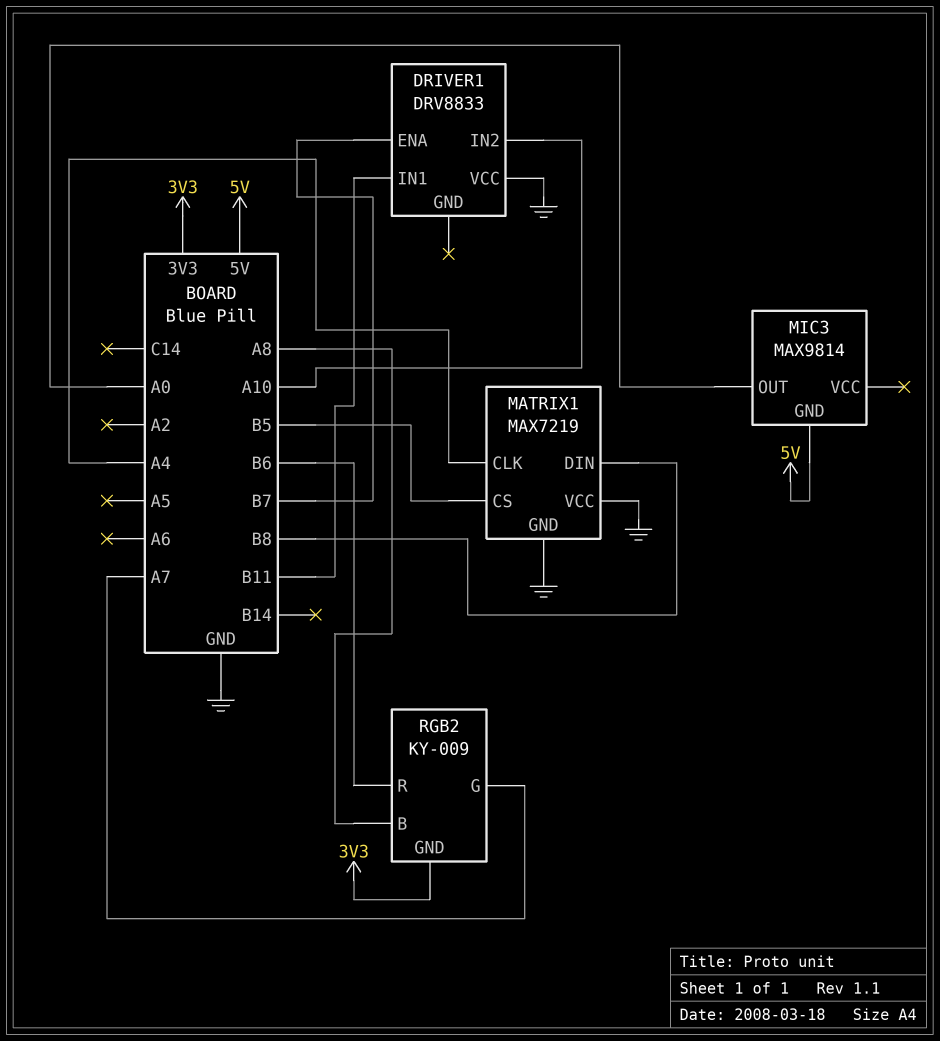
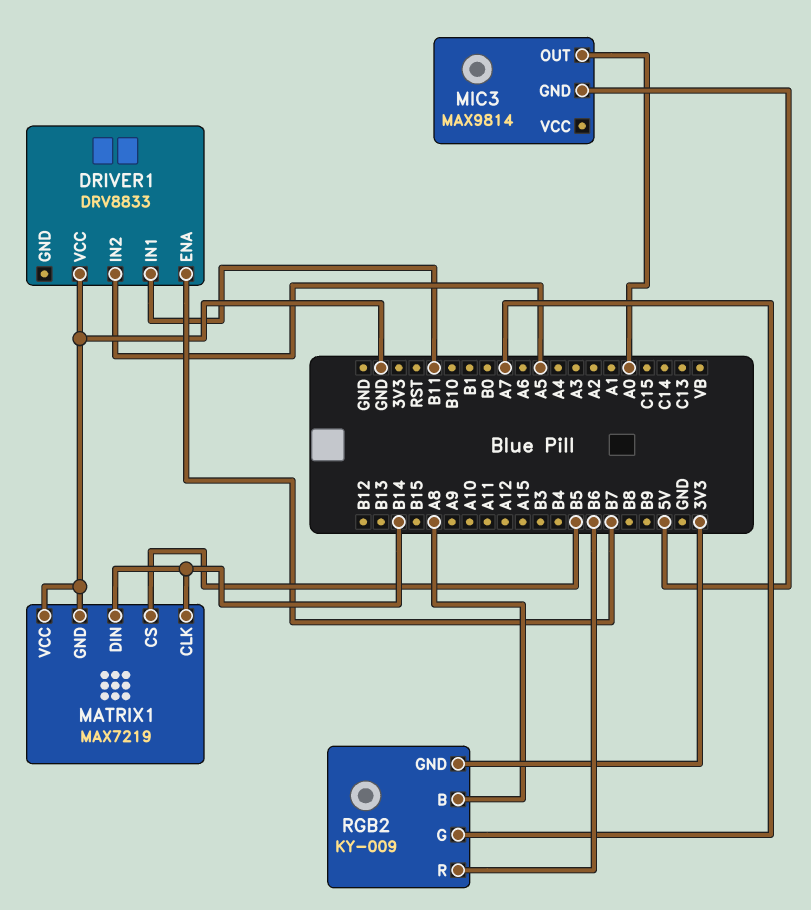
DRIVER1 pin IN2: A10 -> A5
MATRIX1 pin CLK: A4 -> B14
MATRIX1 pin DIN: B8 -> B14

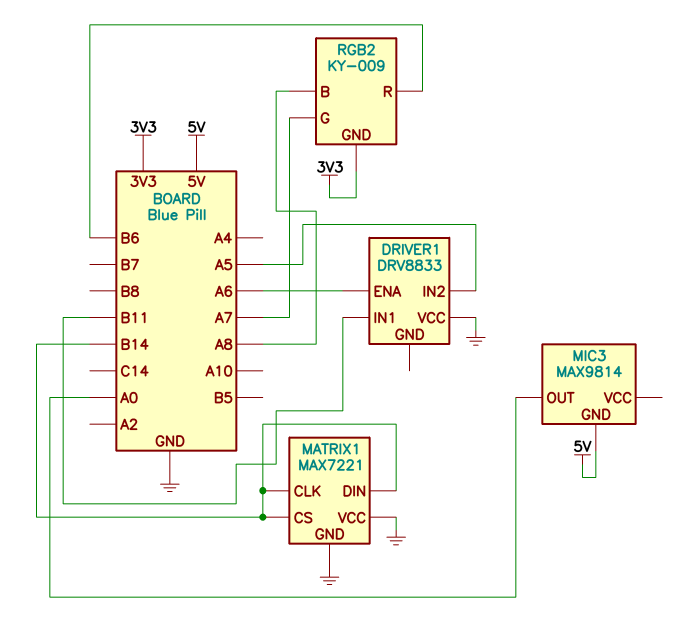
DRIVER1 pin ENA: B7 -> A6
MATRIX1: MAX7219 -> MAX7221
MATRIX1 pin CS: B5 -> B14

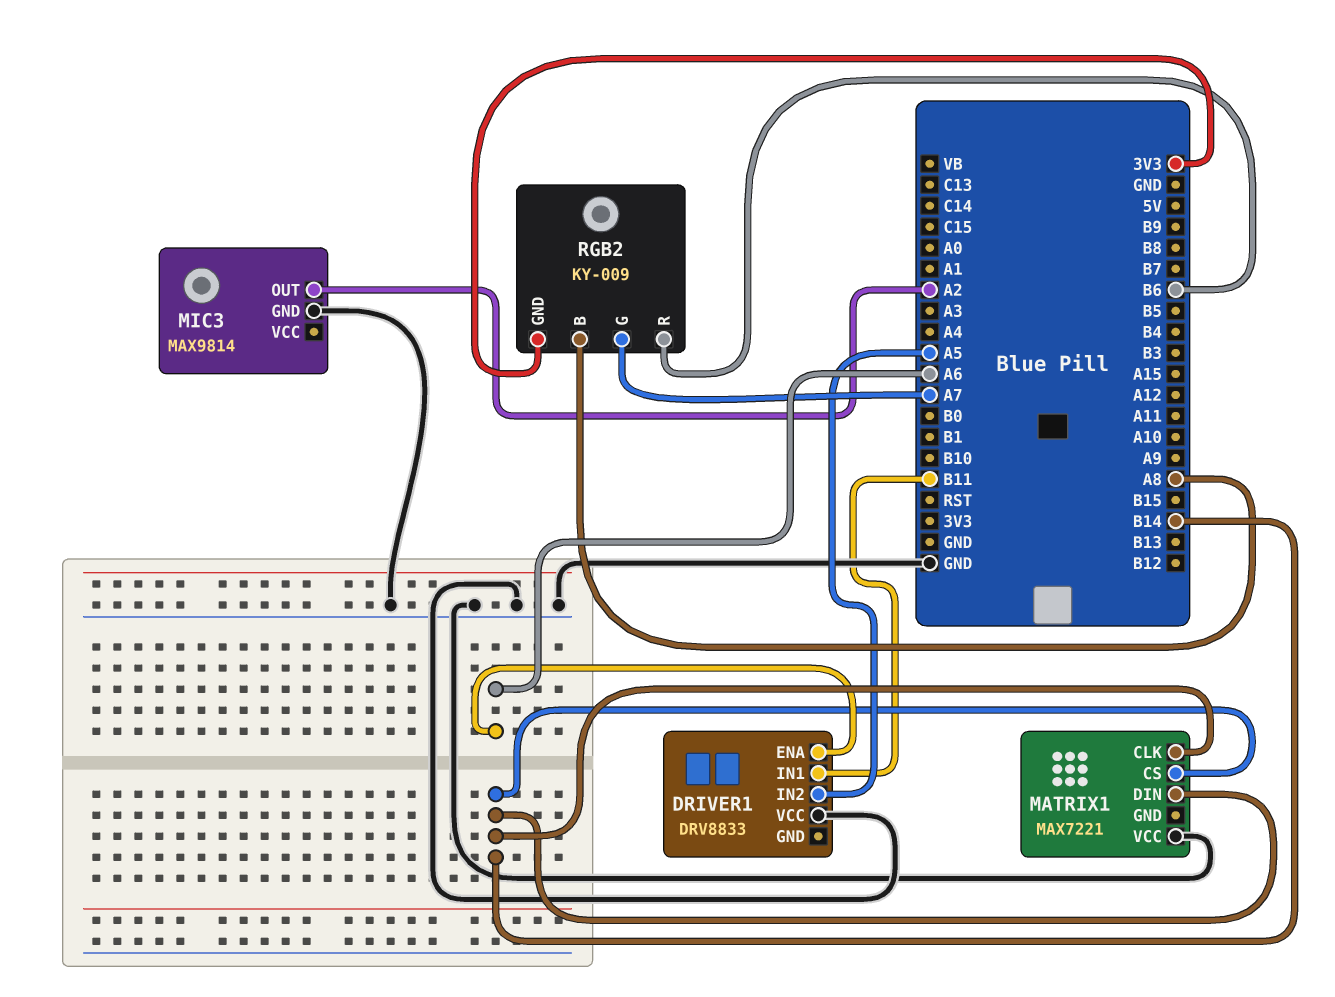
MATRIX1 pin GND: GND -> none
MIC3 pin GND: 5V -> GND
MIC3 pin OUT: A0 -> A2

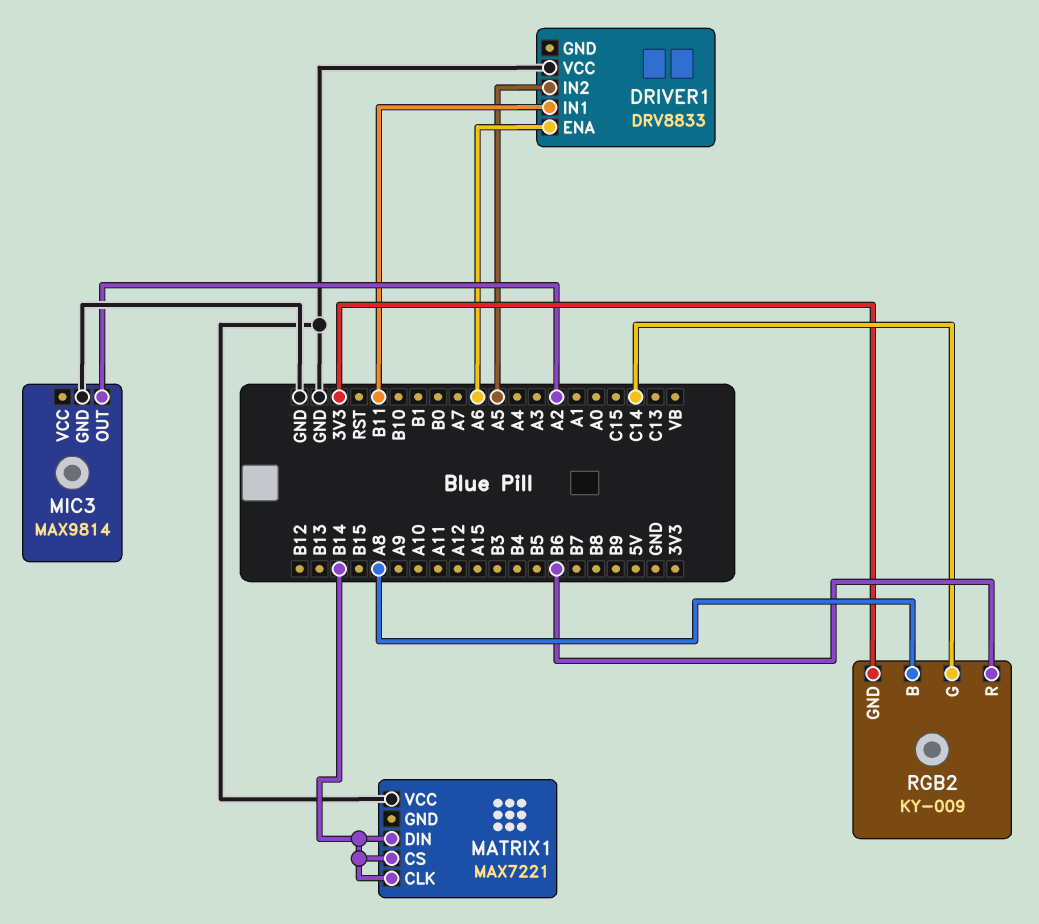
RGB2 pin G: A7 -> C14

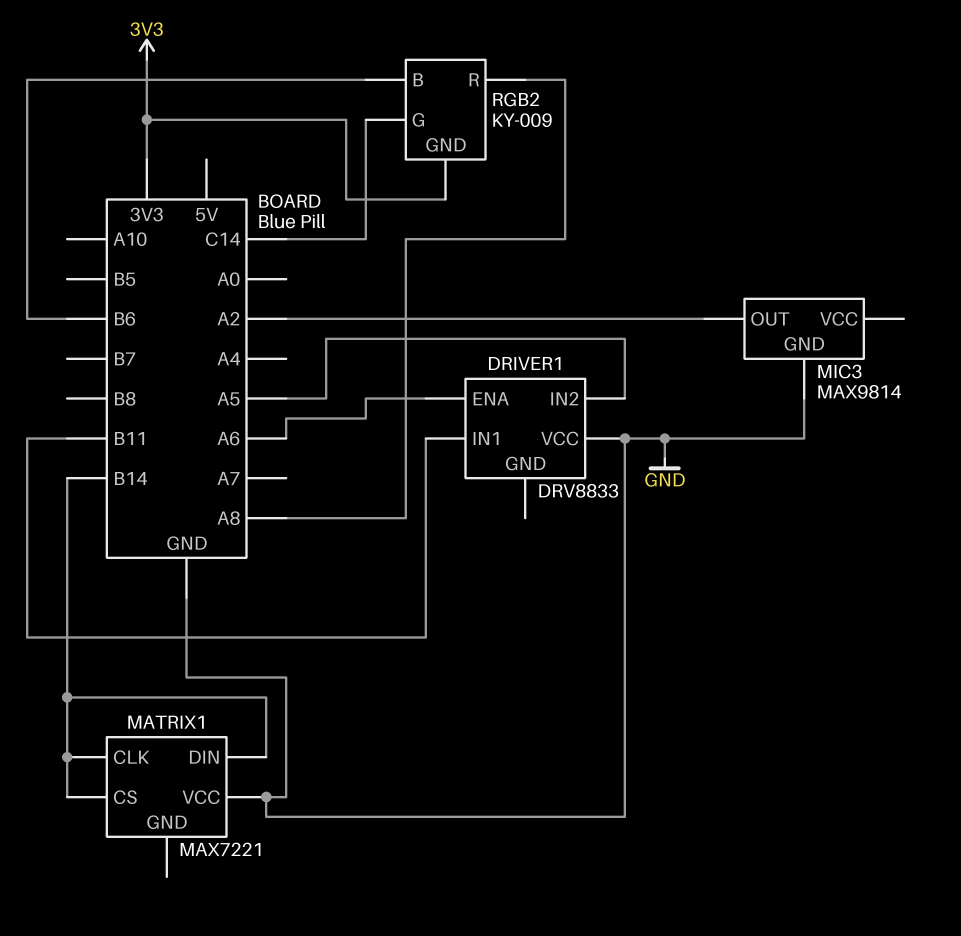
RGB2 pin B: A8 -> B6
RGB2 pin R: B6 -> A8

